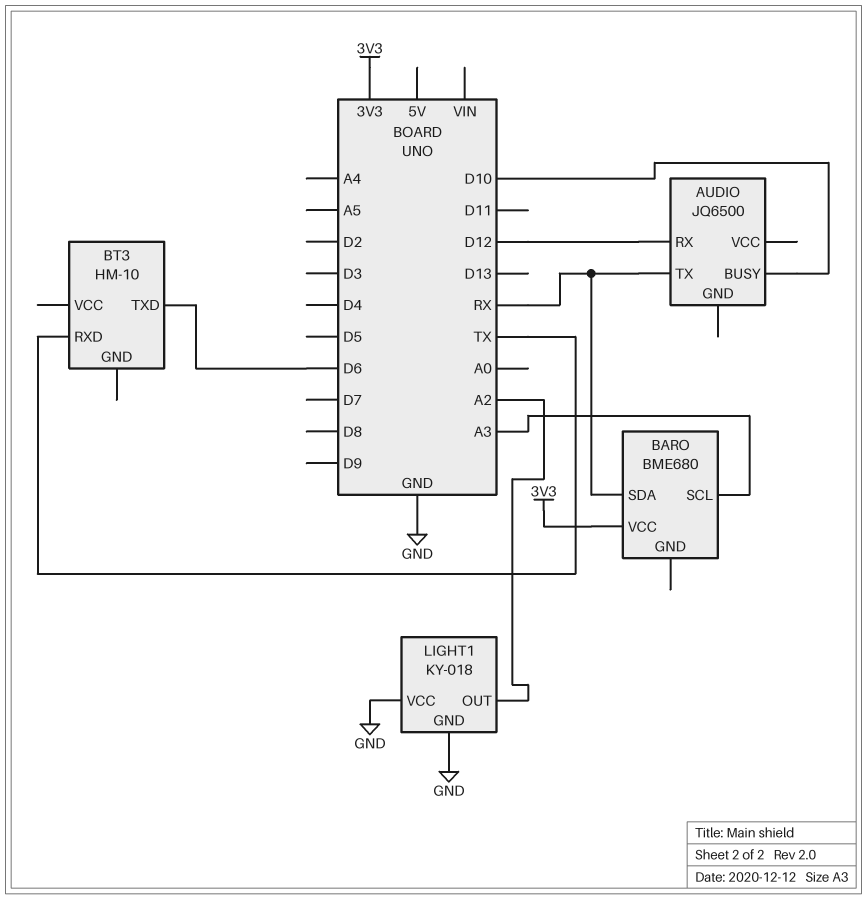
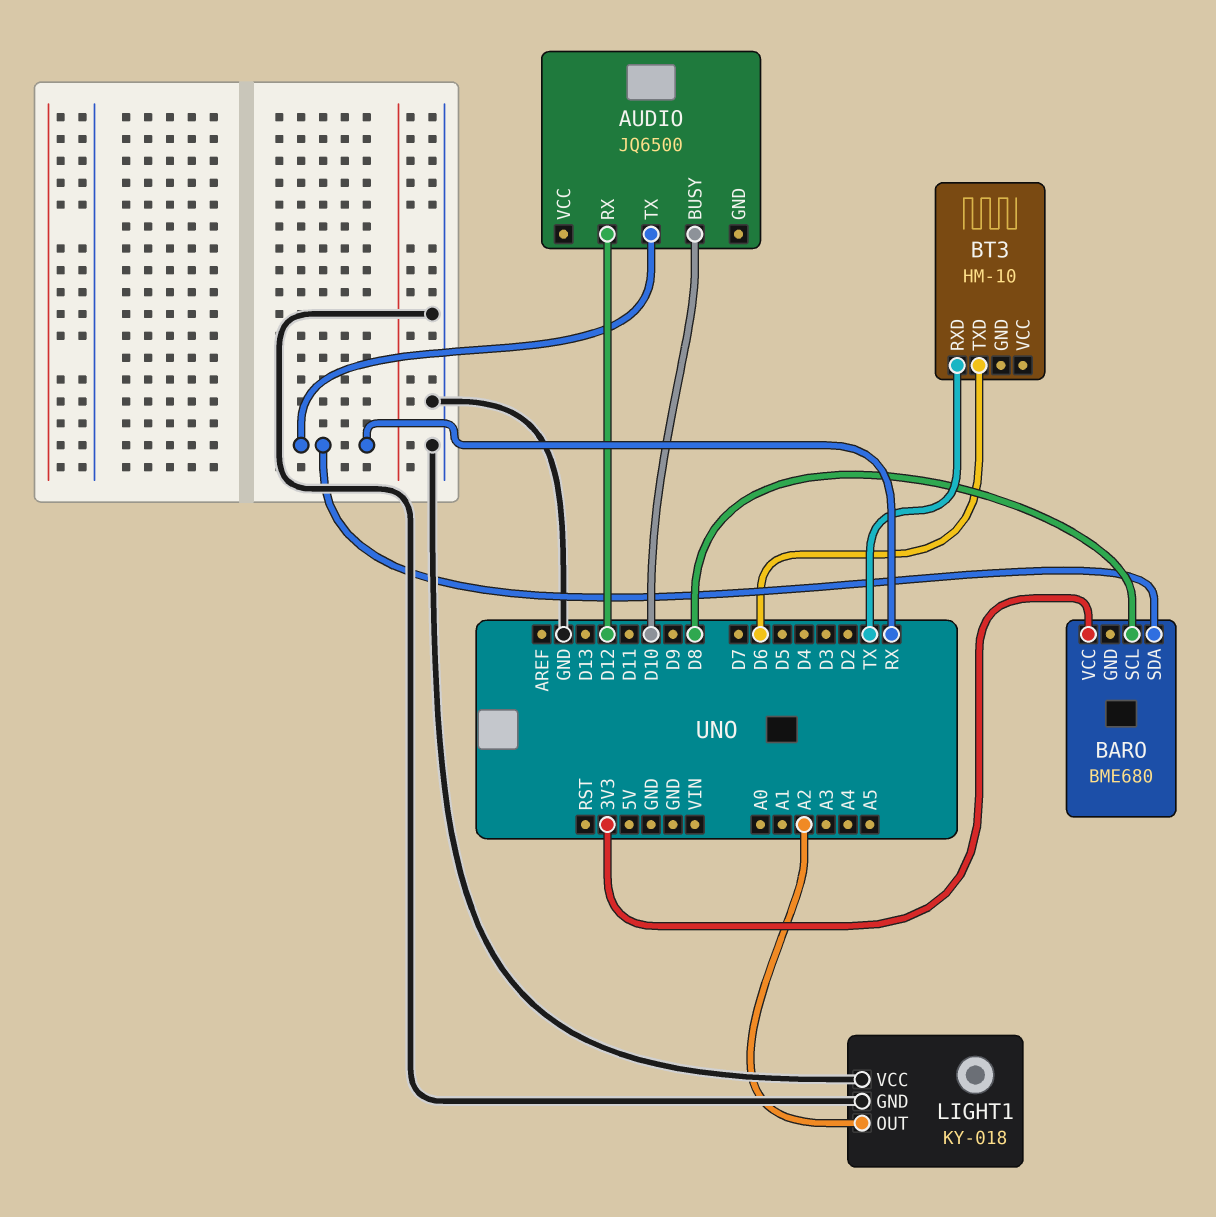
BARO pin SCL: A3 -> D8

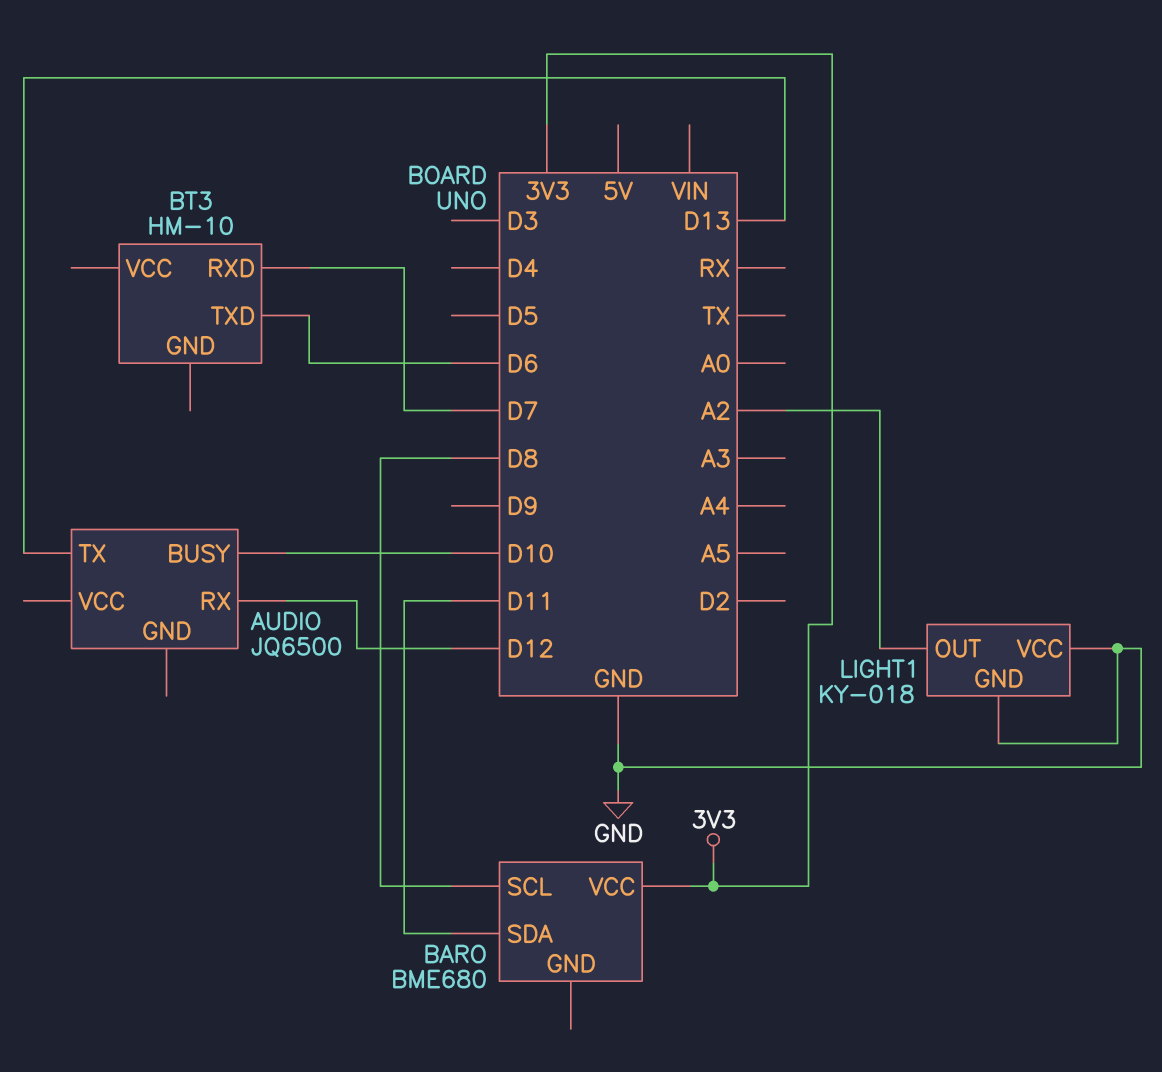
AUDIO pin TX: RX -> D13
BARO pin SDA: RX -> D11
BT3 pin RXD: TX -> D7

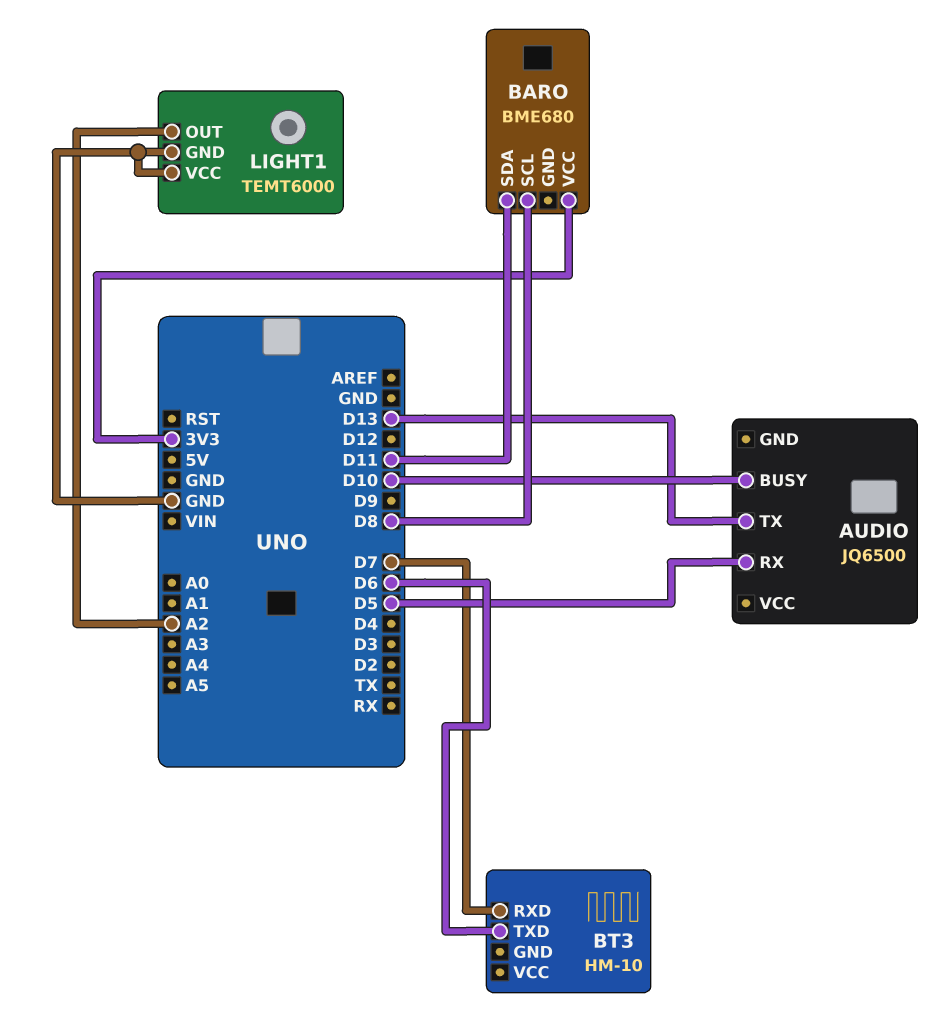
AUDIO pin RX: D12 -> D5
LIGHT1: KY-018 -> TEMT6000

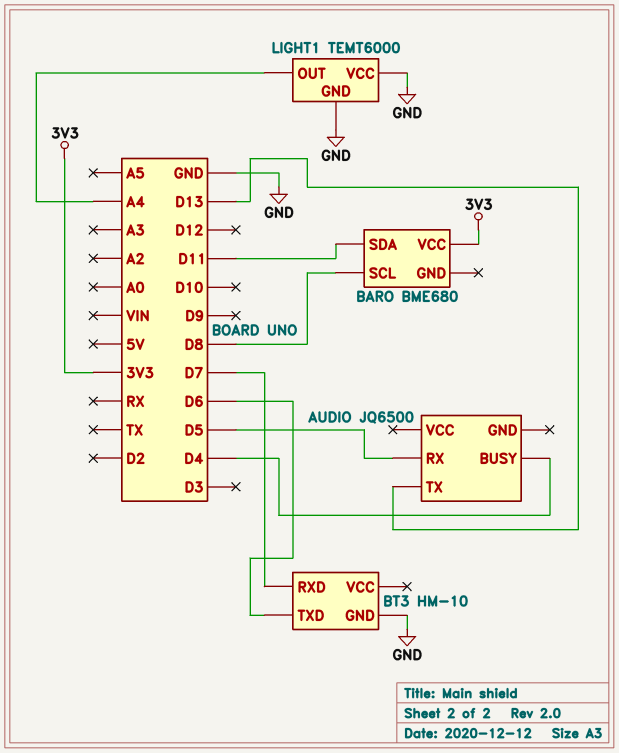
AUDIO pin BUSY: D10 -> D4
BT3 pin GND: none -> GND
LIGHT1 pin OUT: A2 -> A4

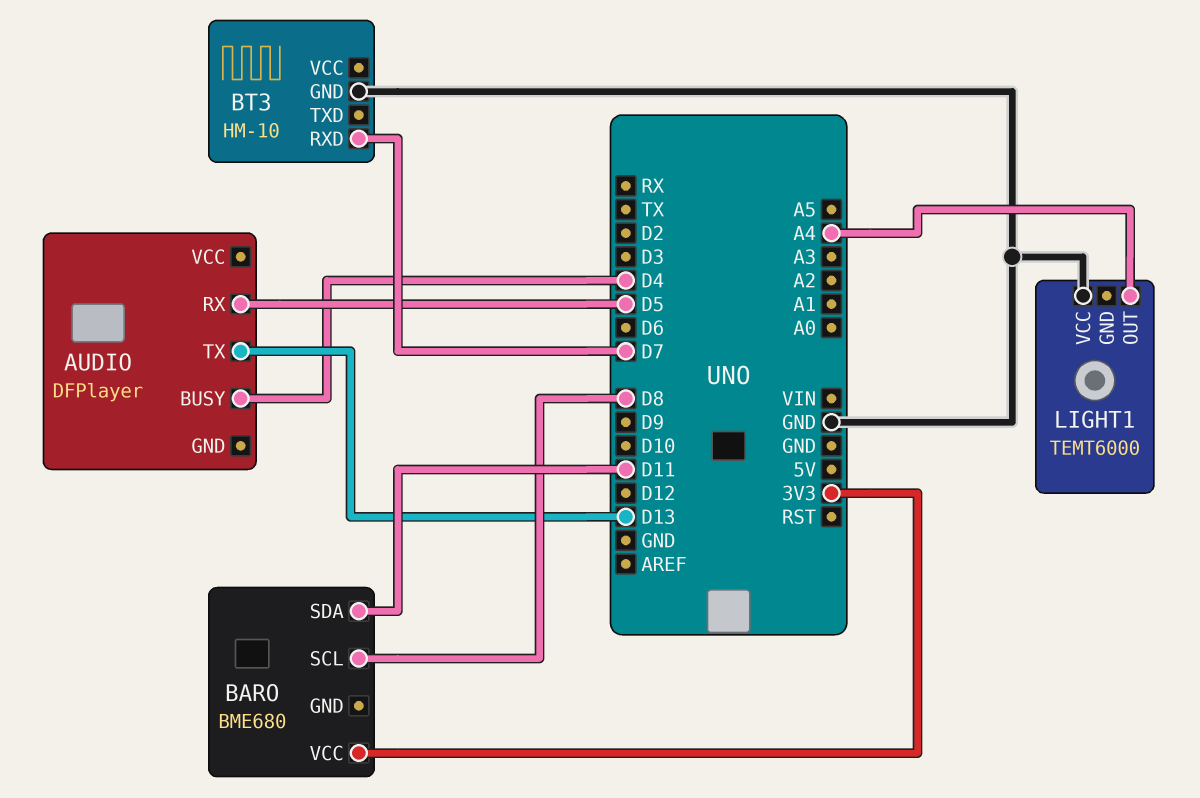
AUDIO: JQ6500 -> DFPlayer
BT3 pin TXD: D6 -> none
LIGHT1 pin GND: GND -> none

